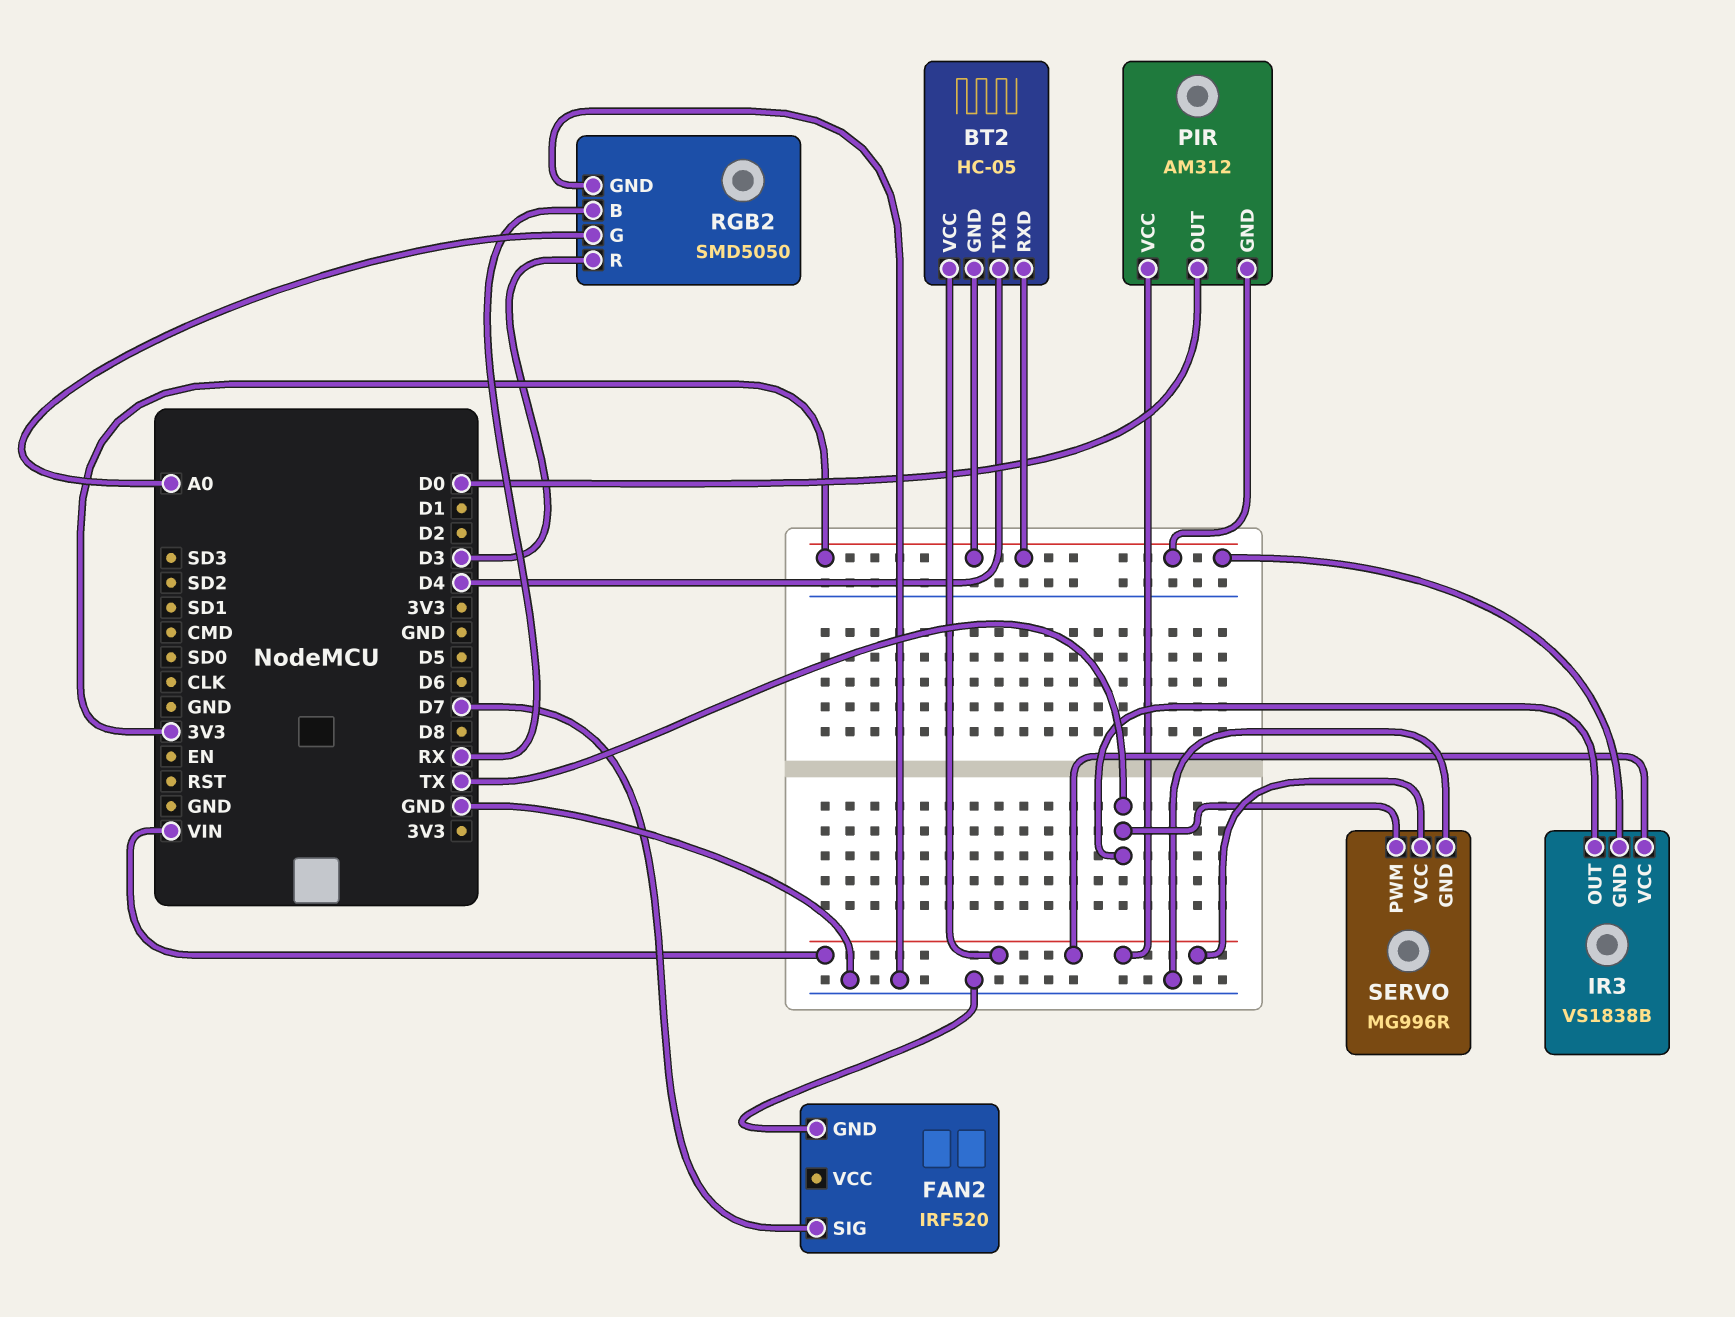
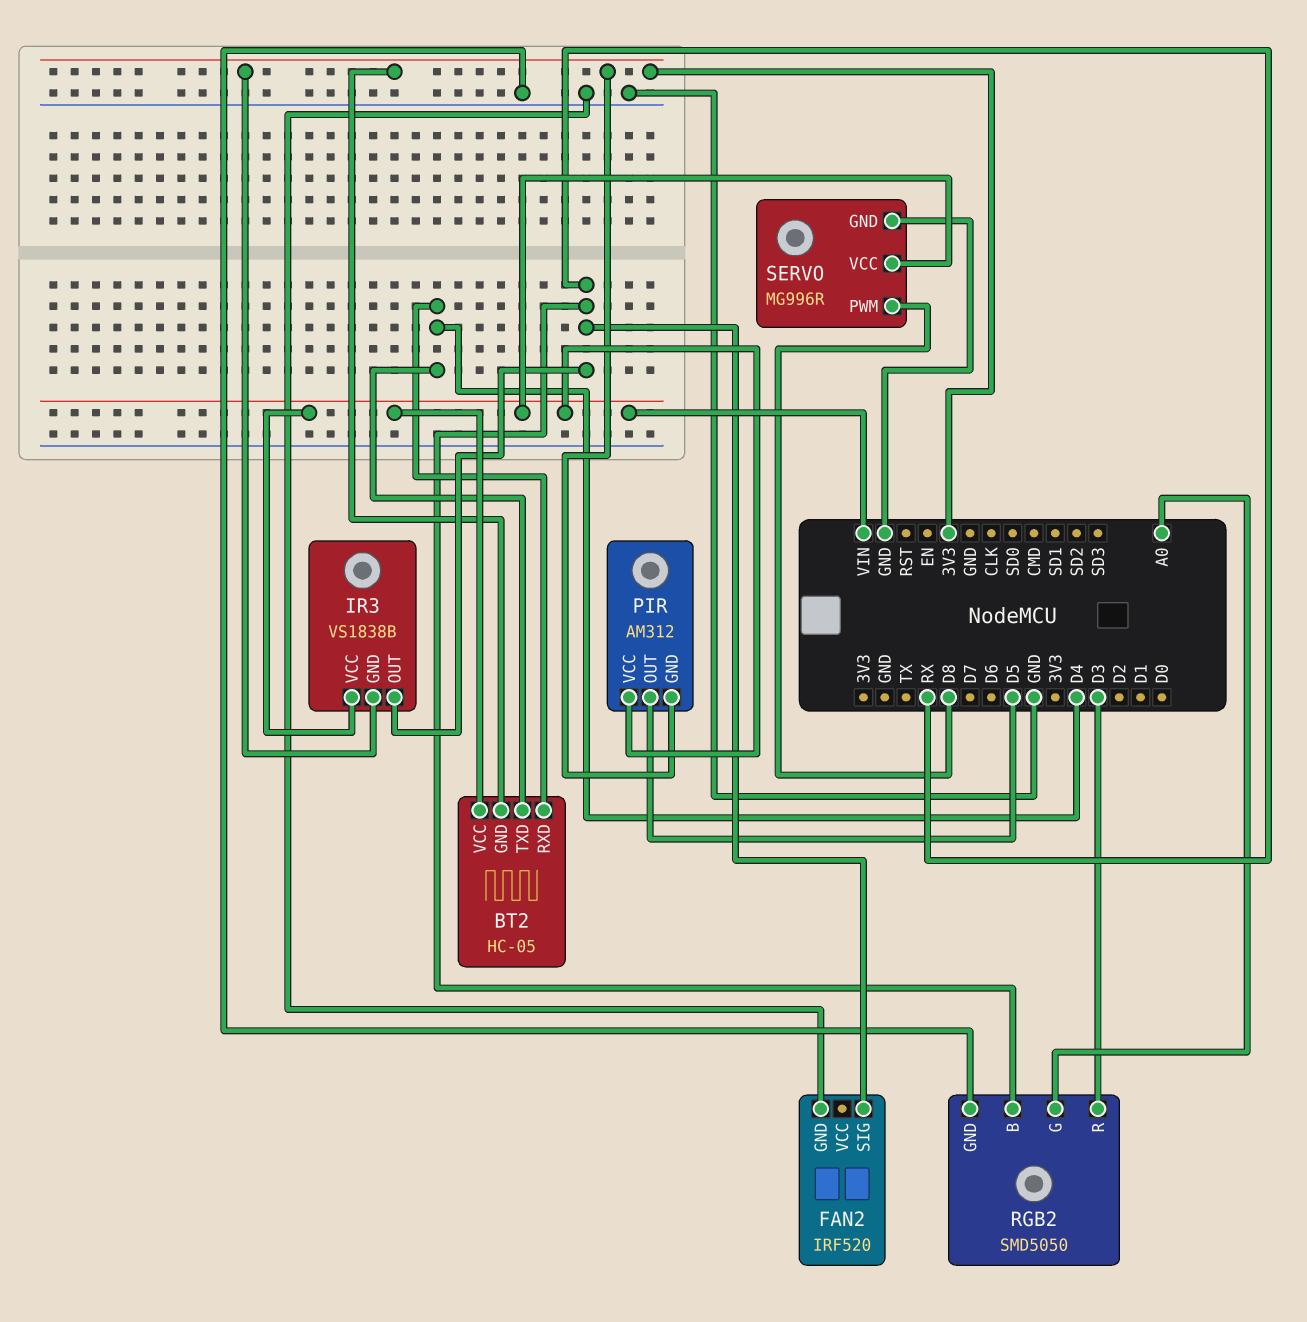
BT2 pin RXD: 3V3 -> D4
FAN2 pin SIG: D7 -> RX
IR3 pin OUT: TX -> RX
PIR pin OUT: D0 -> D5
SERVO pin PWM: TX -> D8

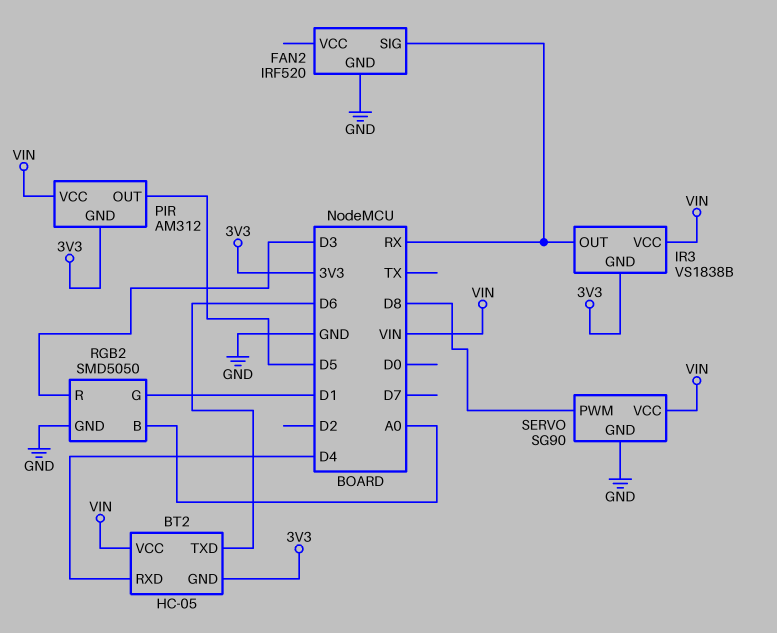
BT2 pin TXD: D4 -> D6
RGB2 pin B: RX -> A0
RGB2 pin G: A0 -> D1
SERVO: MG996R -> SG90

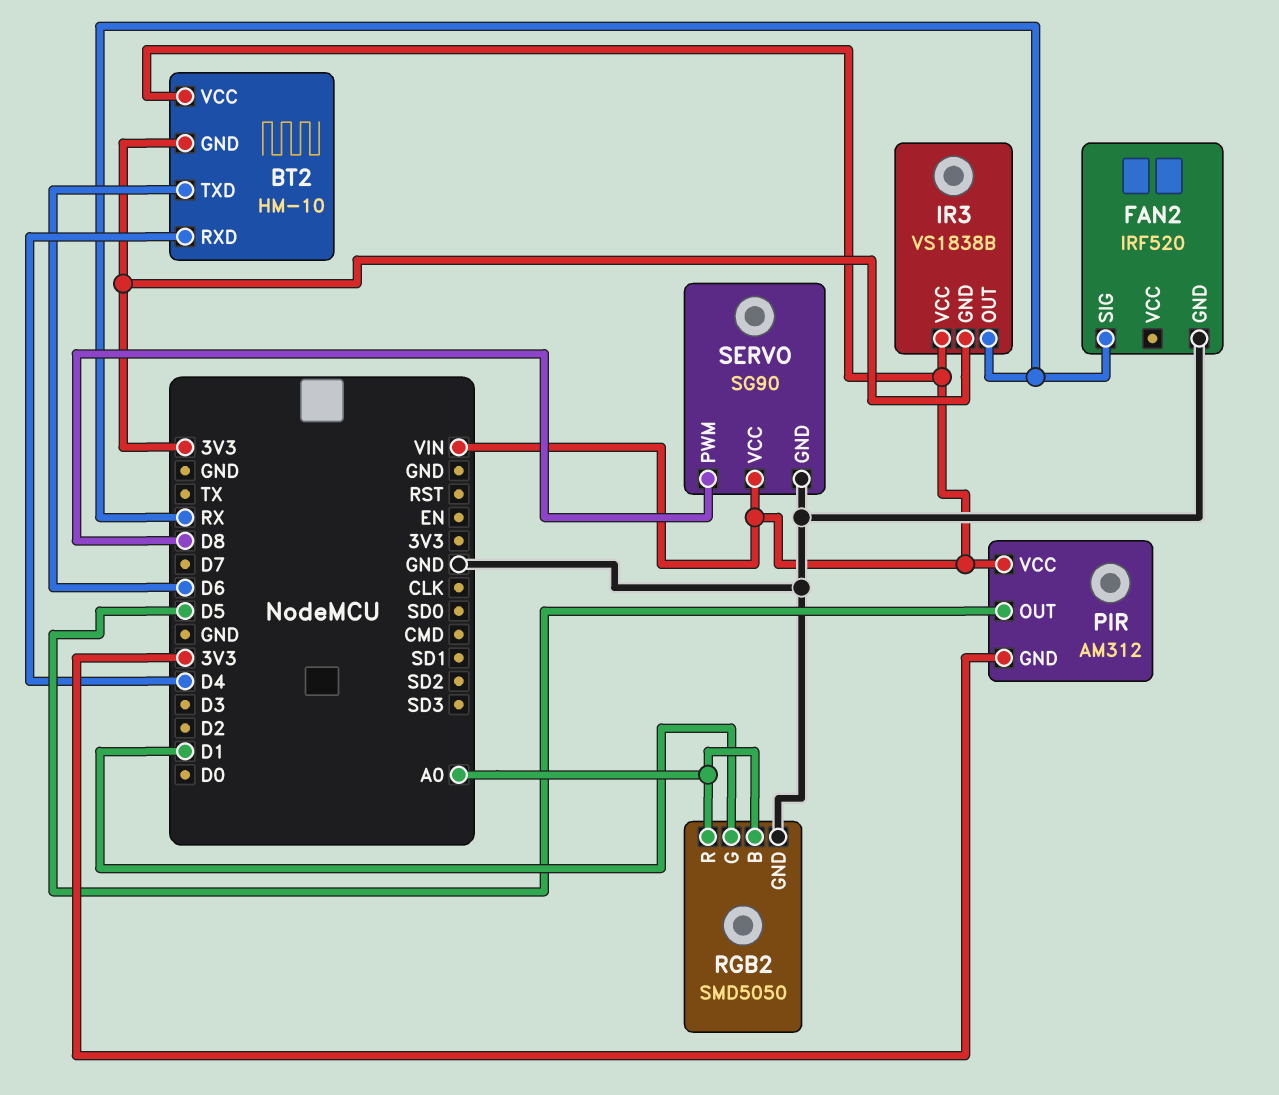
BT2: HC-05 -> HM-10
RGB2 pin R: D3 -> A0

